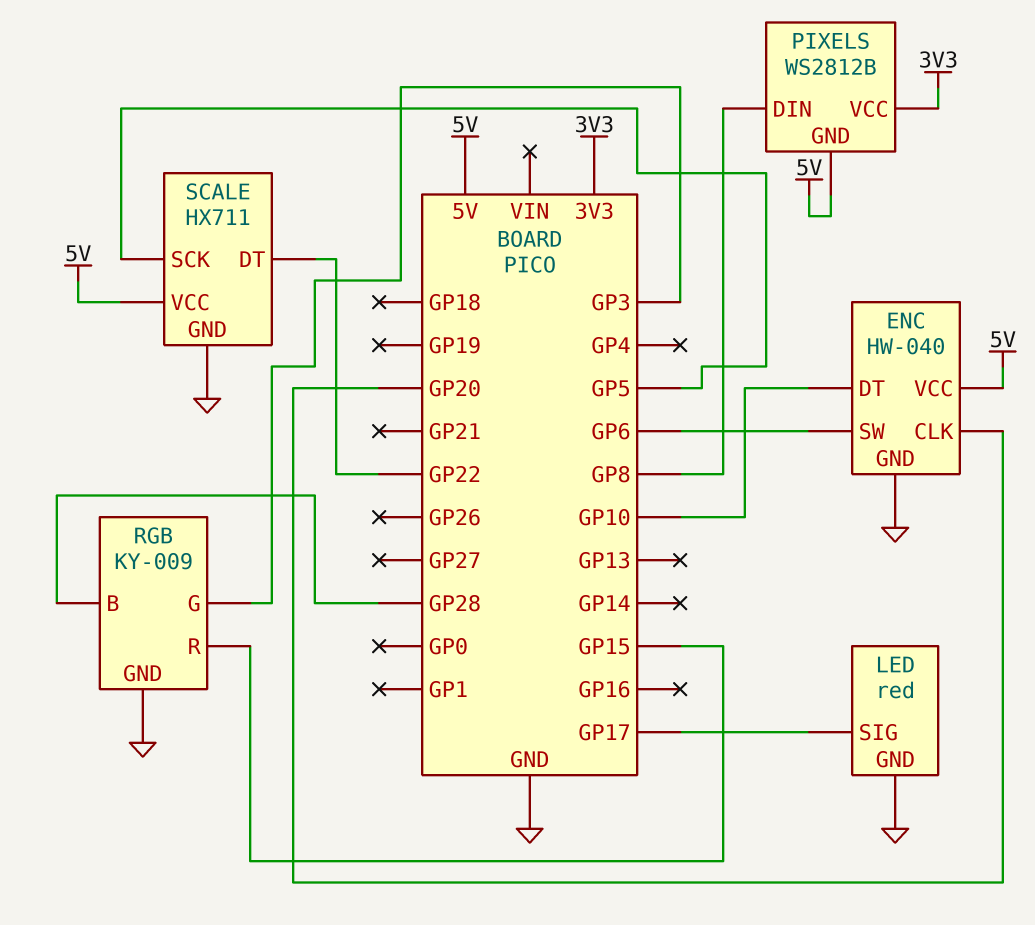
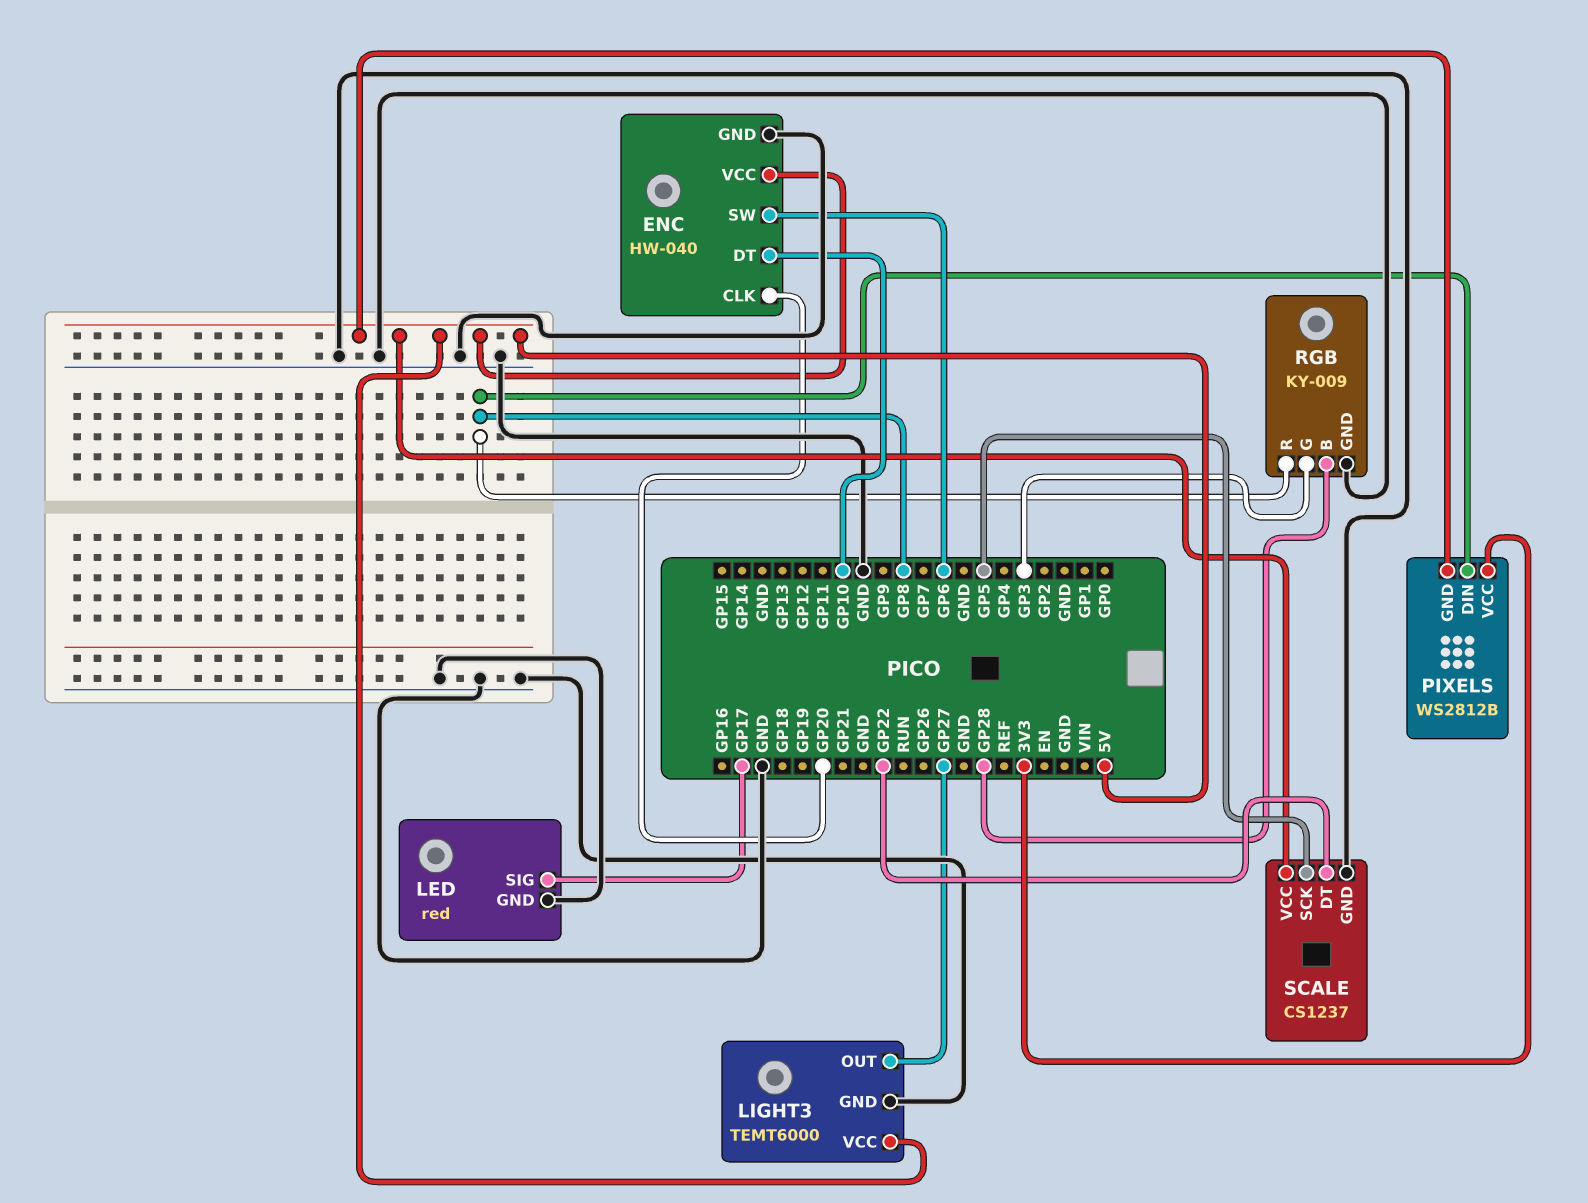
LIGHT3: none -> TEMT6000
LIGHT3 pin GND: none -> GND
LIGHT3 pin OUT: none -> GP27
LIGHT3 pin VCC: none -> 5V
RGB pin R: GP15 -> GP8
SCALE: HX711 -> CS1237

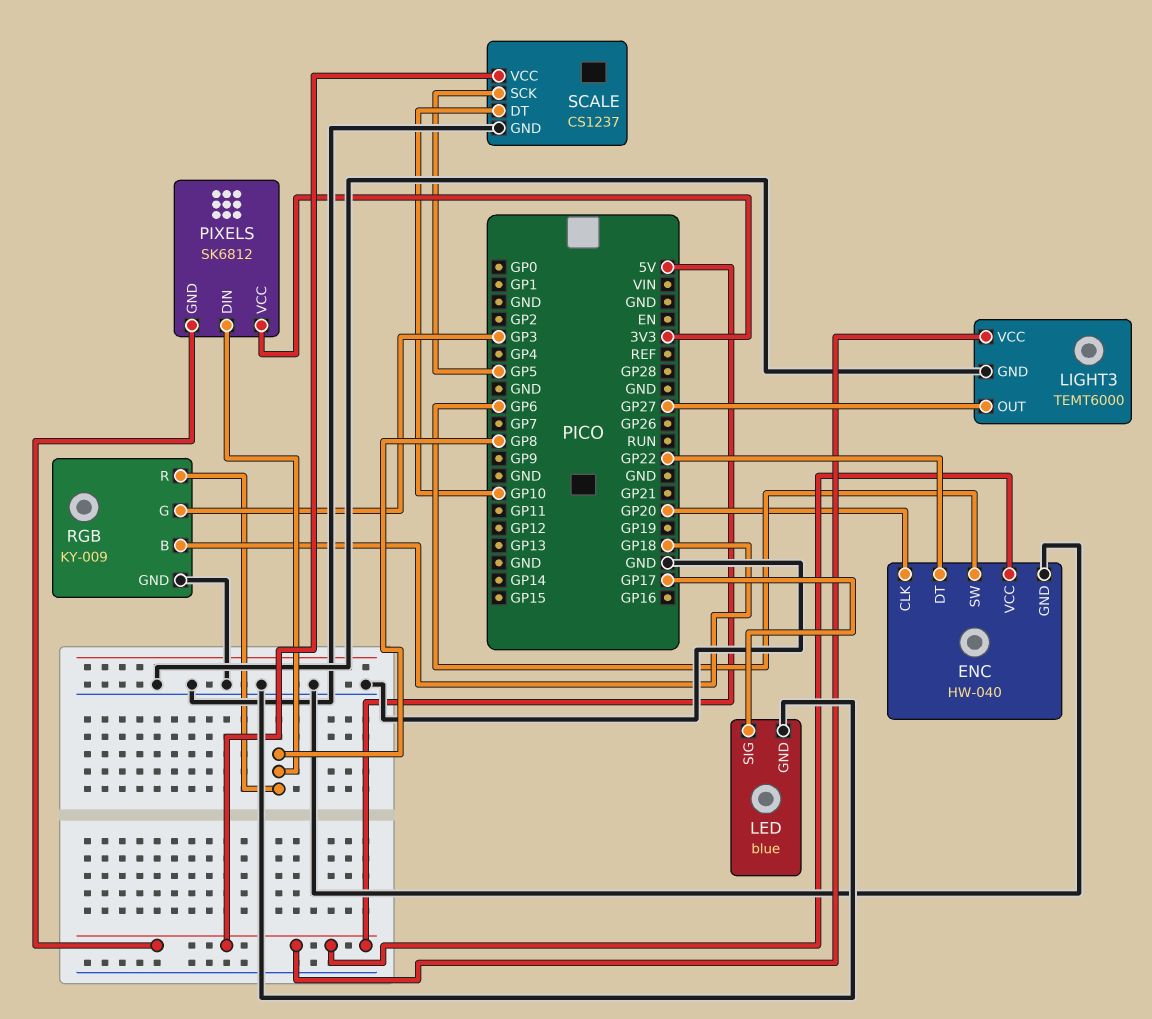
ENC pin DT: GP10 -> GP22
LED: red -> blue
PIXELS: WS2812B -> SK6812
RGB pin B: GP28 -> GP18
SCALE pin DT: GP22 -> GP10

